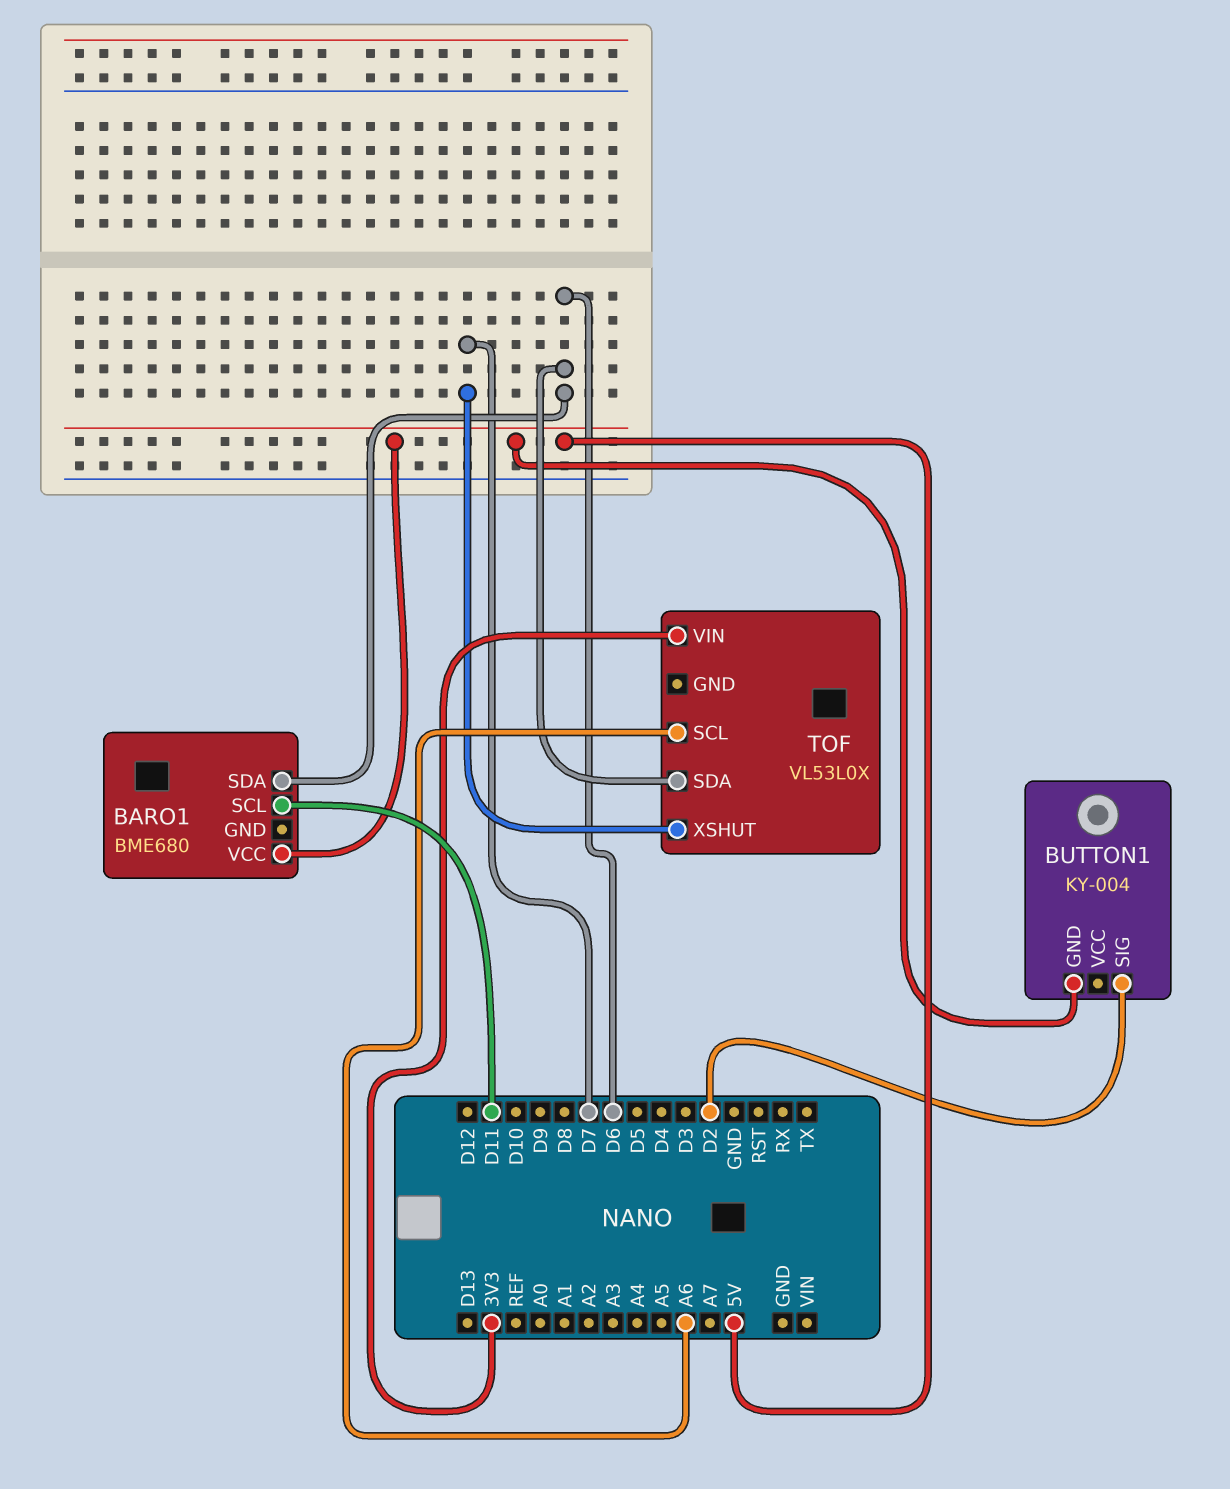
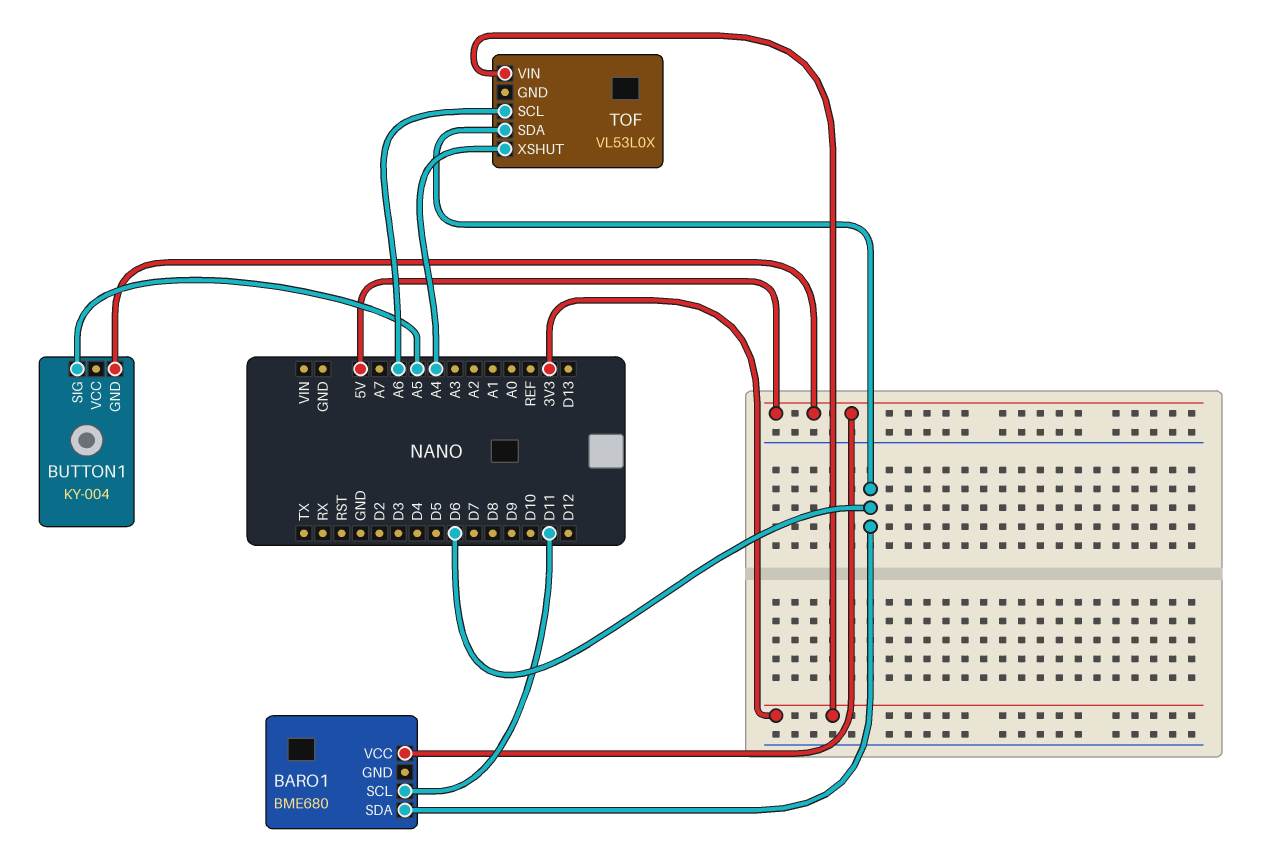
BUTTON1 pin SIG: D2 -> A5
TOF pin XSHUT: D7 -> A4

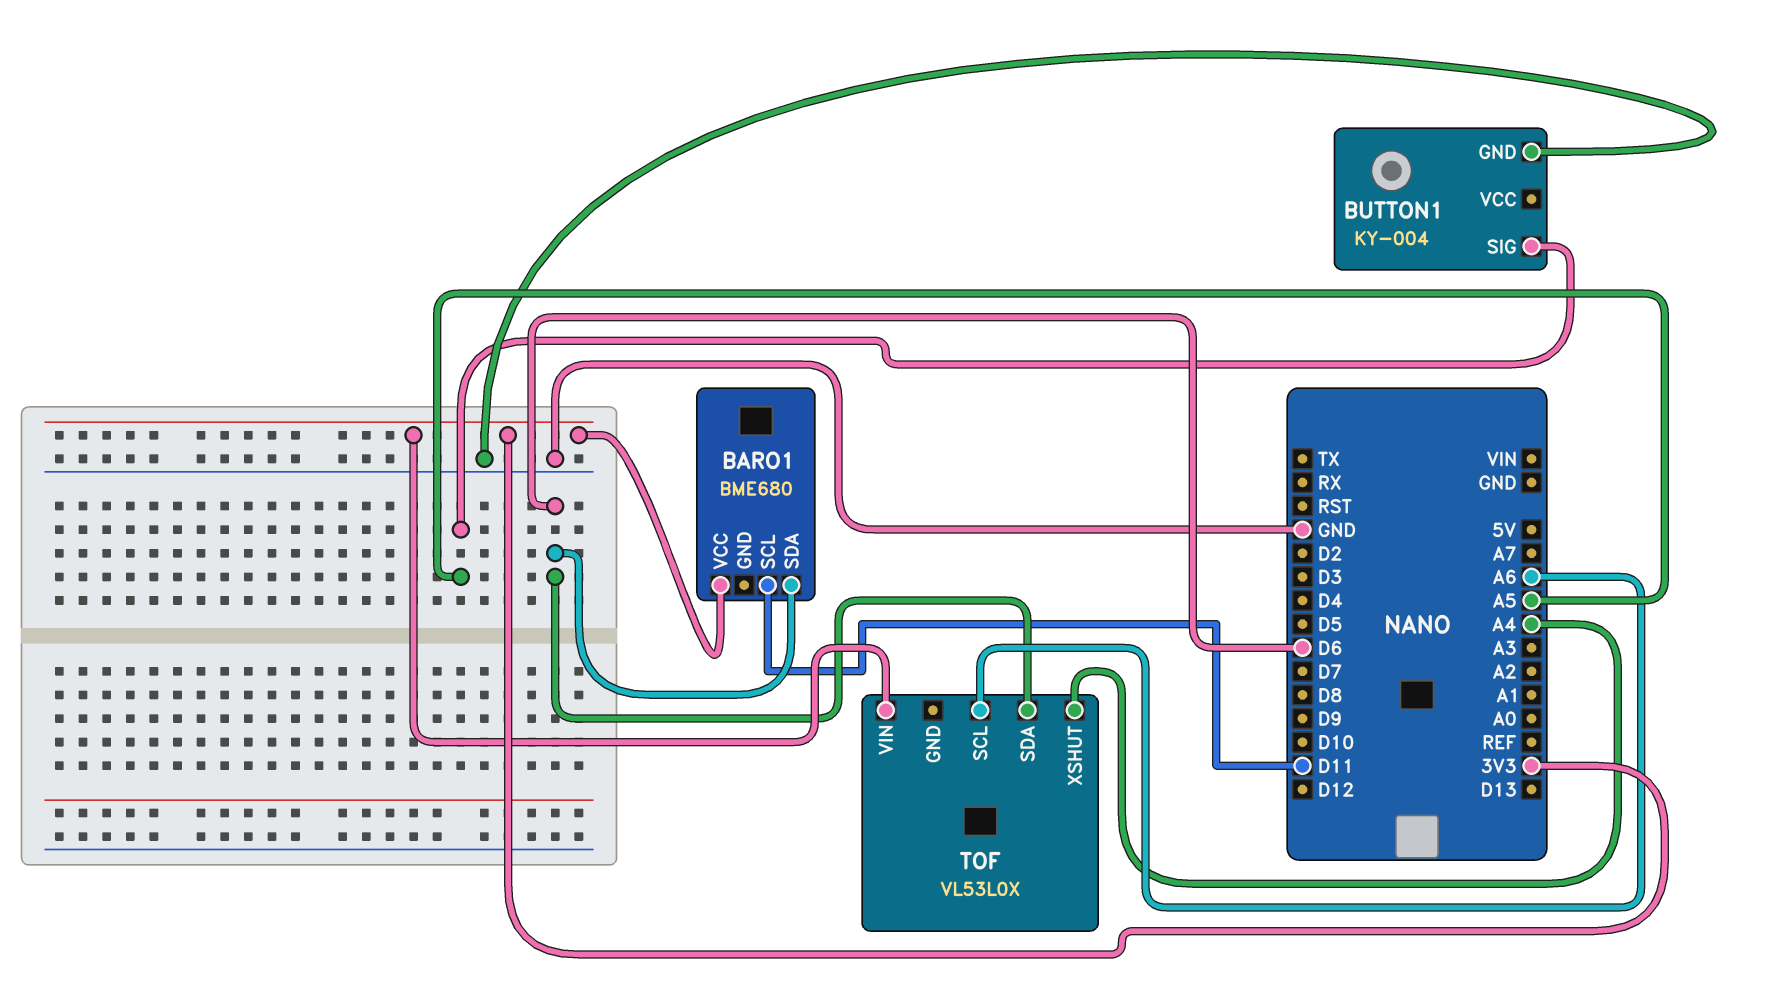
BARO1 pin VCC: 5V -> 3V3
BUTTON1 pin GND: 5V -> GND

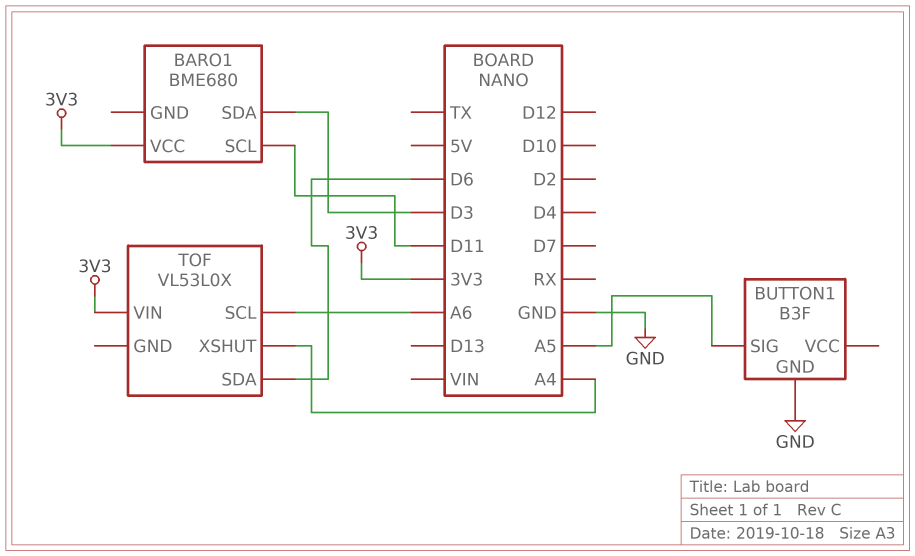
BARO1 pin SDA: D6 -> D3
BUTTON1: KY-004 -> B3F

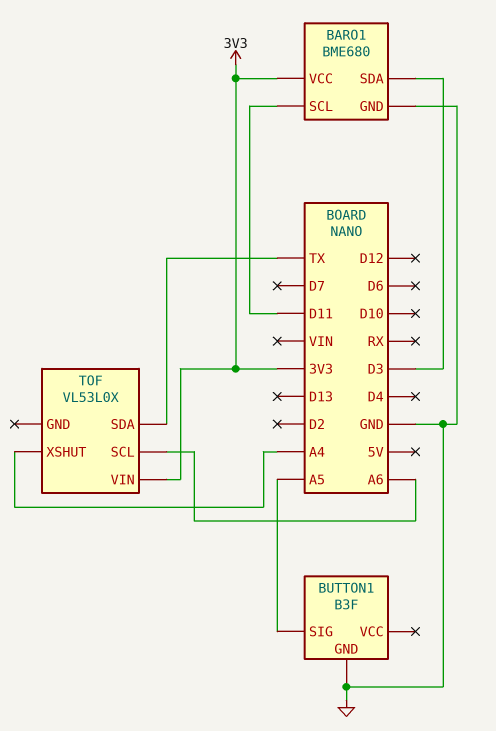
BARO1 pin GND: none -> GND
TOF pin SDA: D6 -> TX

